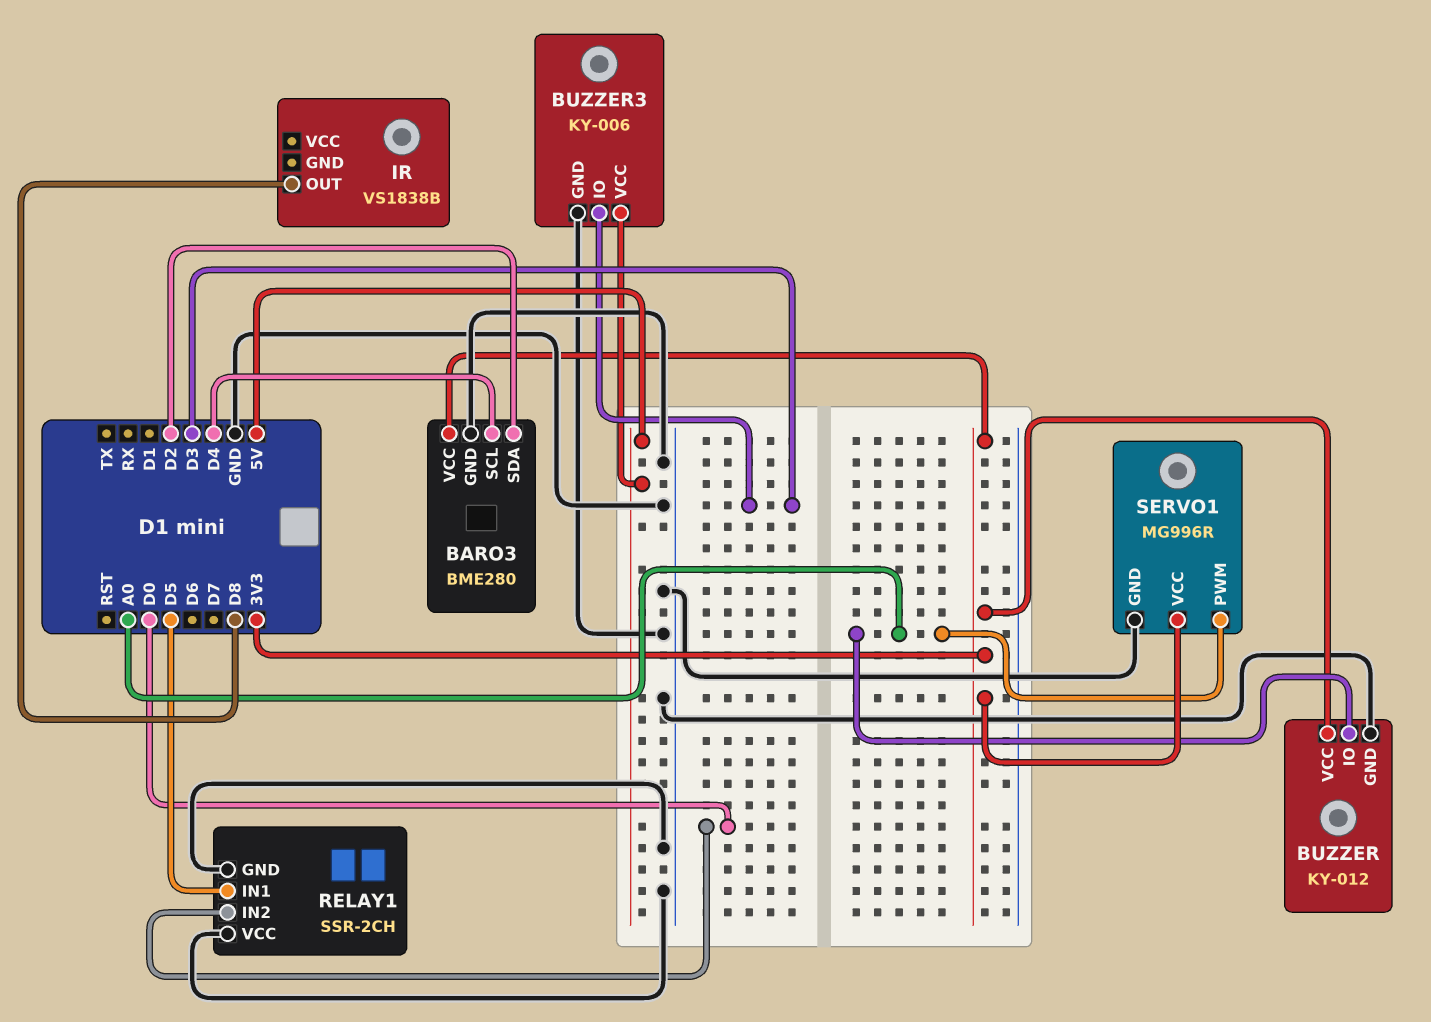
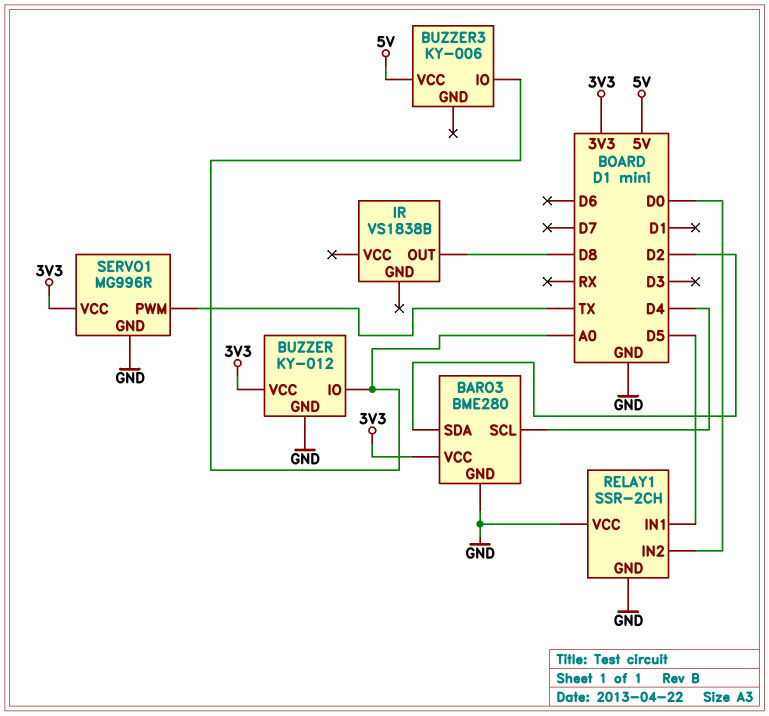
BUZZER3 pin GND: GND -> none
BUZZER3 pin IO: D3 -> A0
SERVO1 pin PWM: A0 -> TX

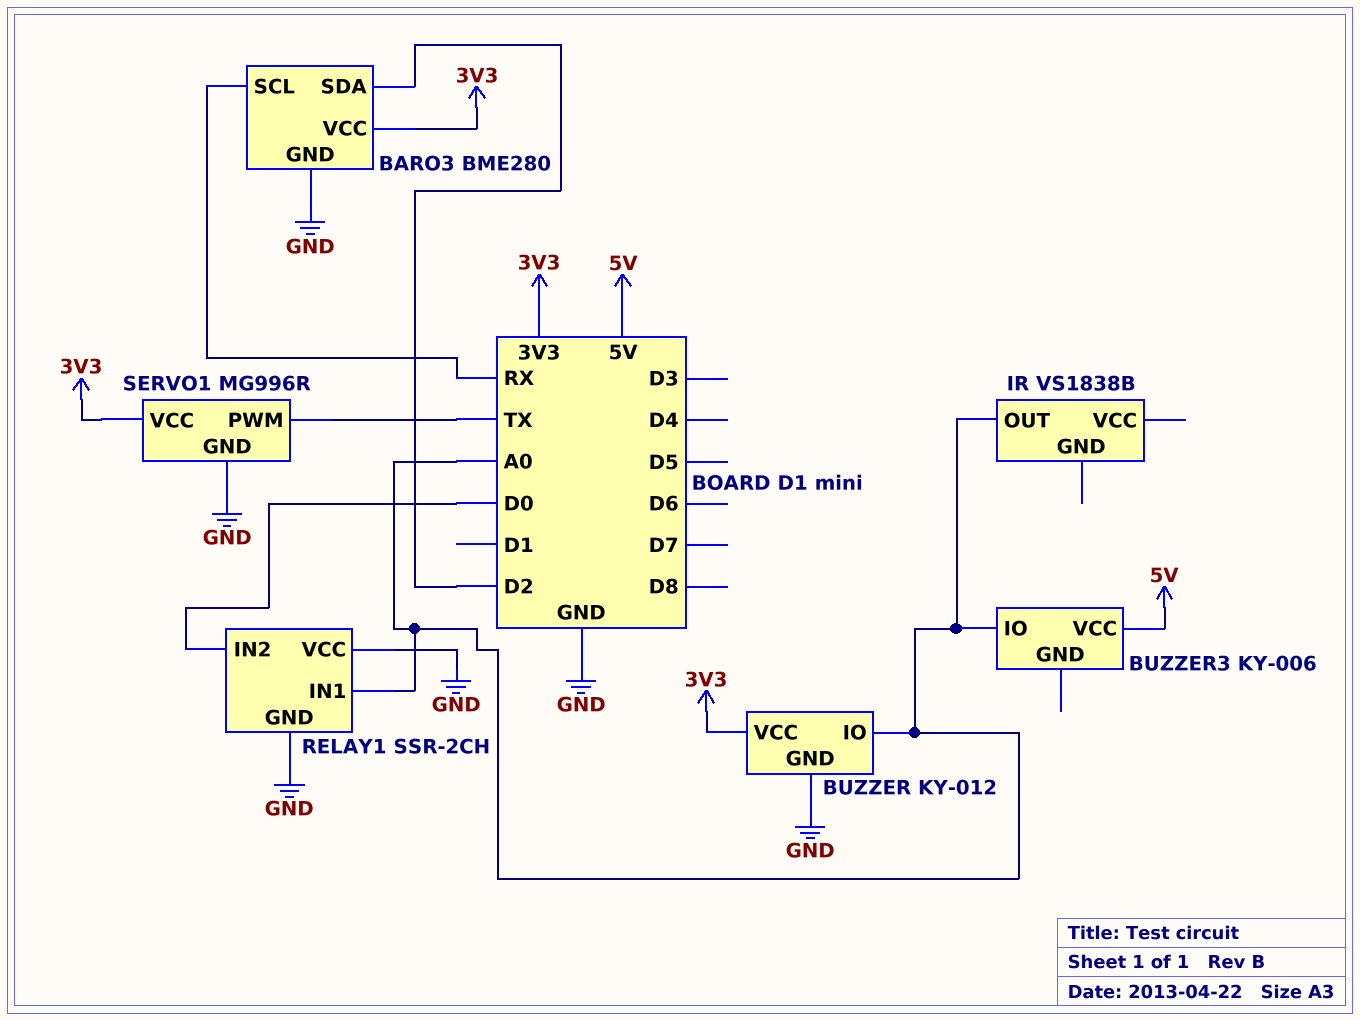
BARO3 pin SCL: D4 -> RX
IR pin OUT: D8 -> A0
RELAY1 pin IN1: D5 -> A0

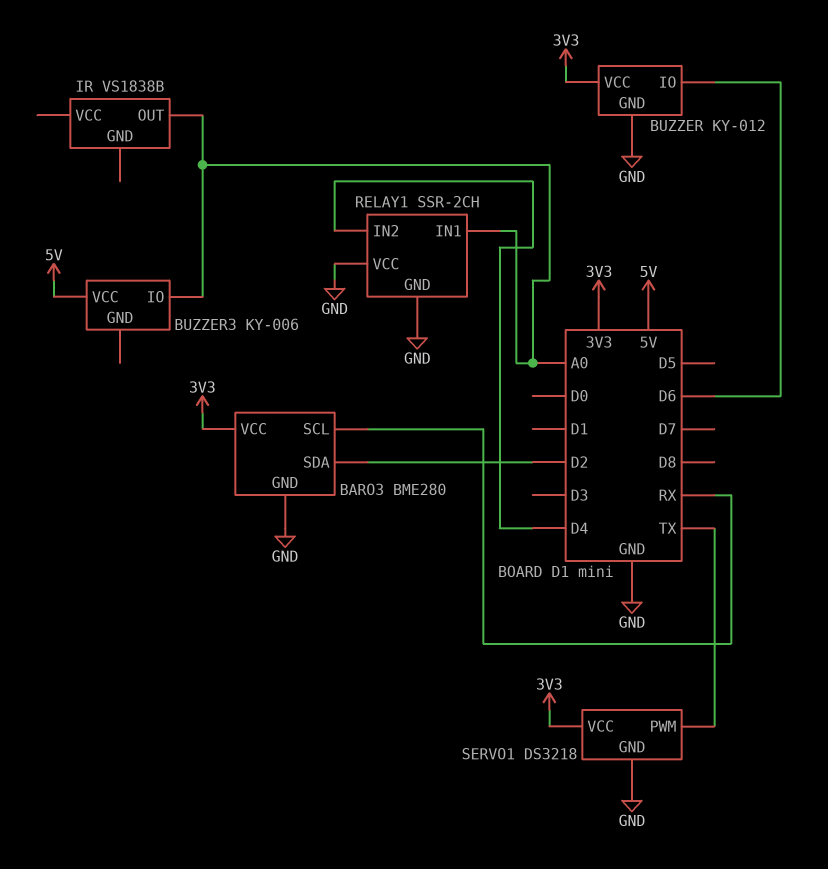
BUZZER pin IO: A0 -> D6
RELAY1 pin IN2: D0 -> D4
SERVO1: MG996R -> DS3218

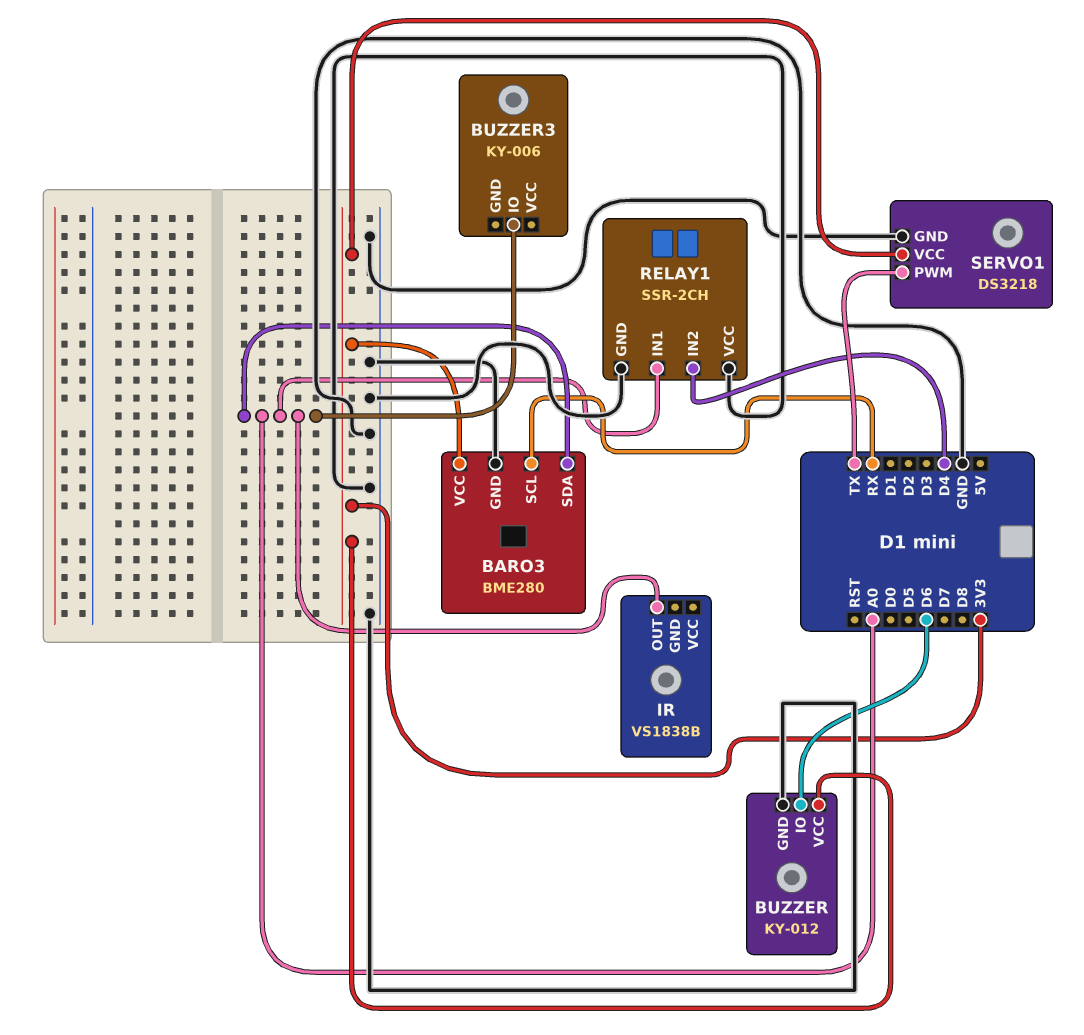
BARO3 pin SDA: D2 -> A0
BUZZER3 pin VCC: 5V -> none

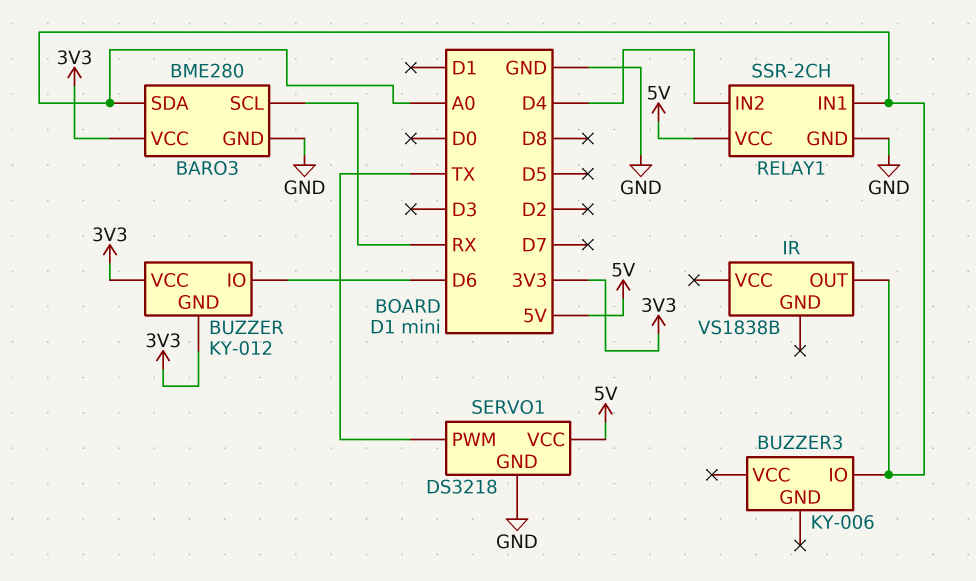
BUZZER pin GND: GND -> 3V3
RELAY1 pin VCC: GND -> 5V
SERVO1 pin VCC: 3V3 -> 5V

